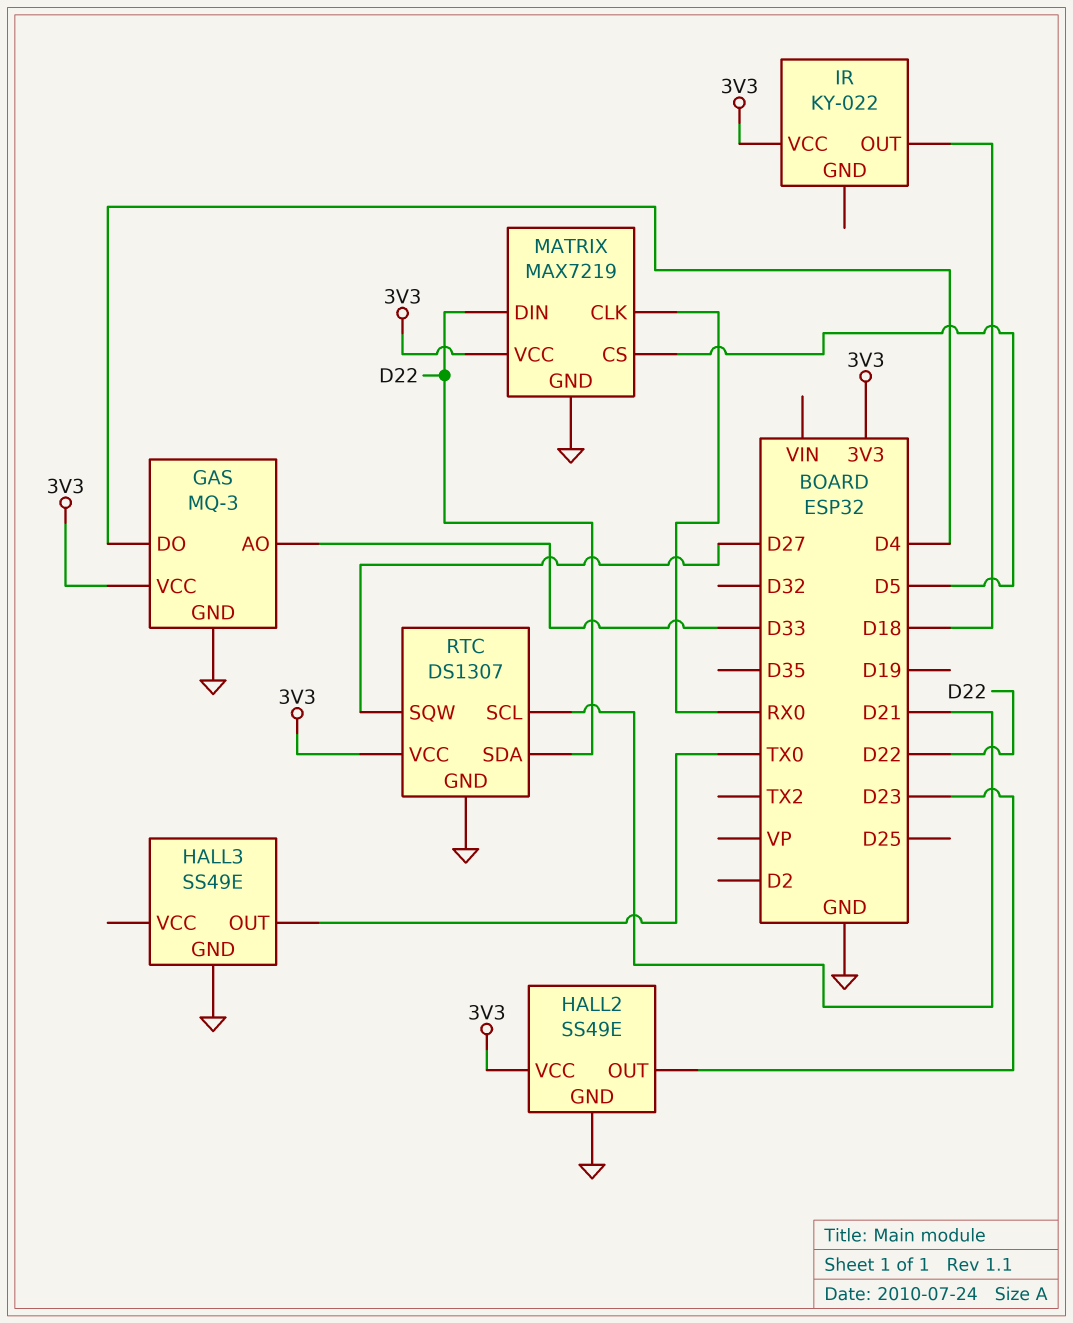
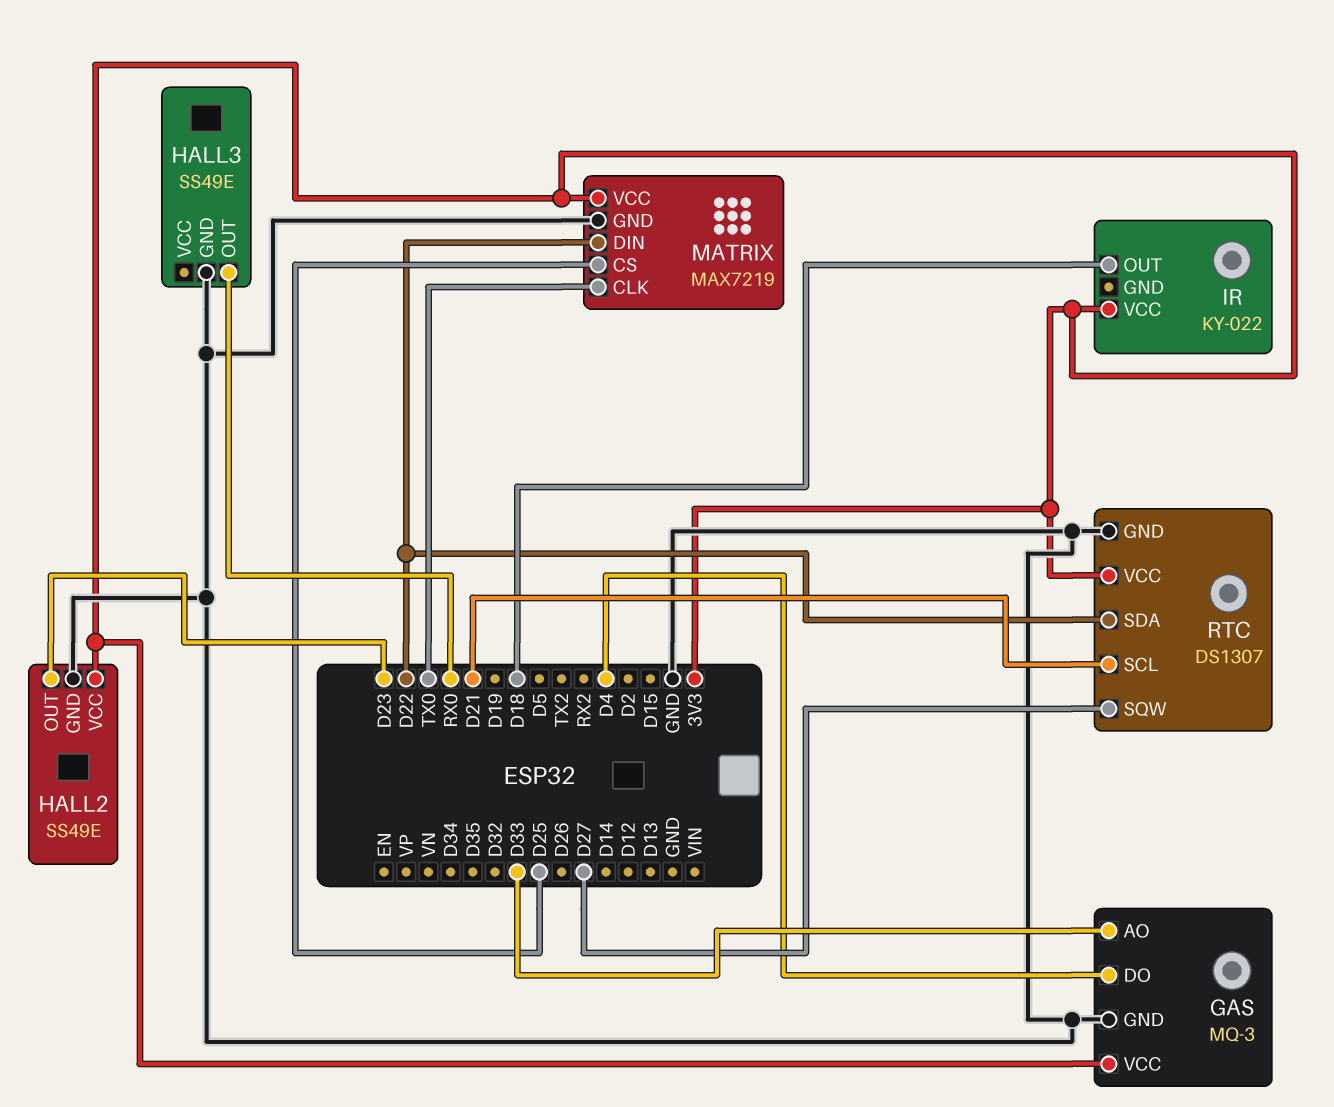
HALL3 pin OUT: TX0 -> RX0
MATRIX pin CLK: RX0 -> TX0
MATRIX pin CS: D5 -> D25

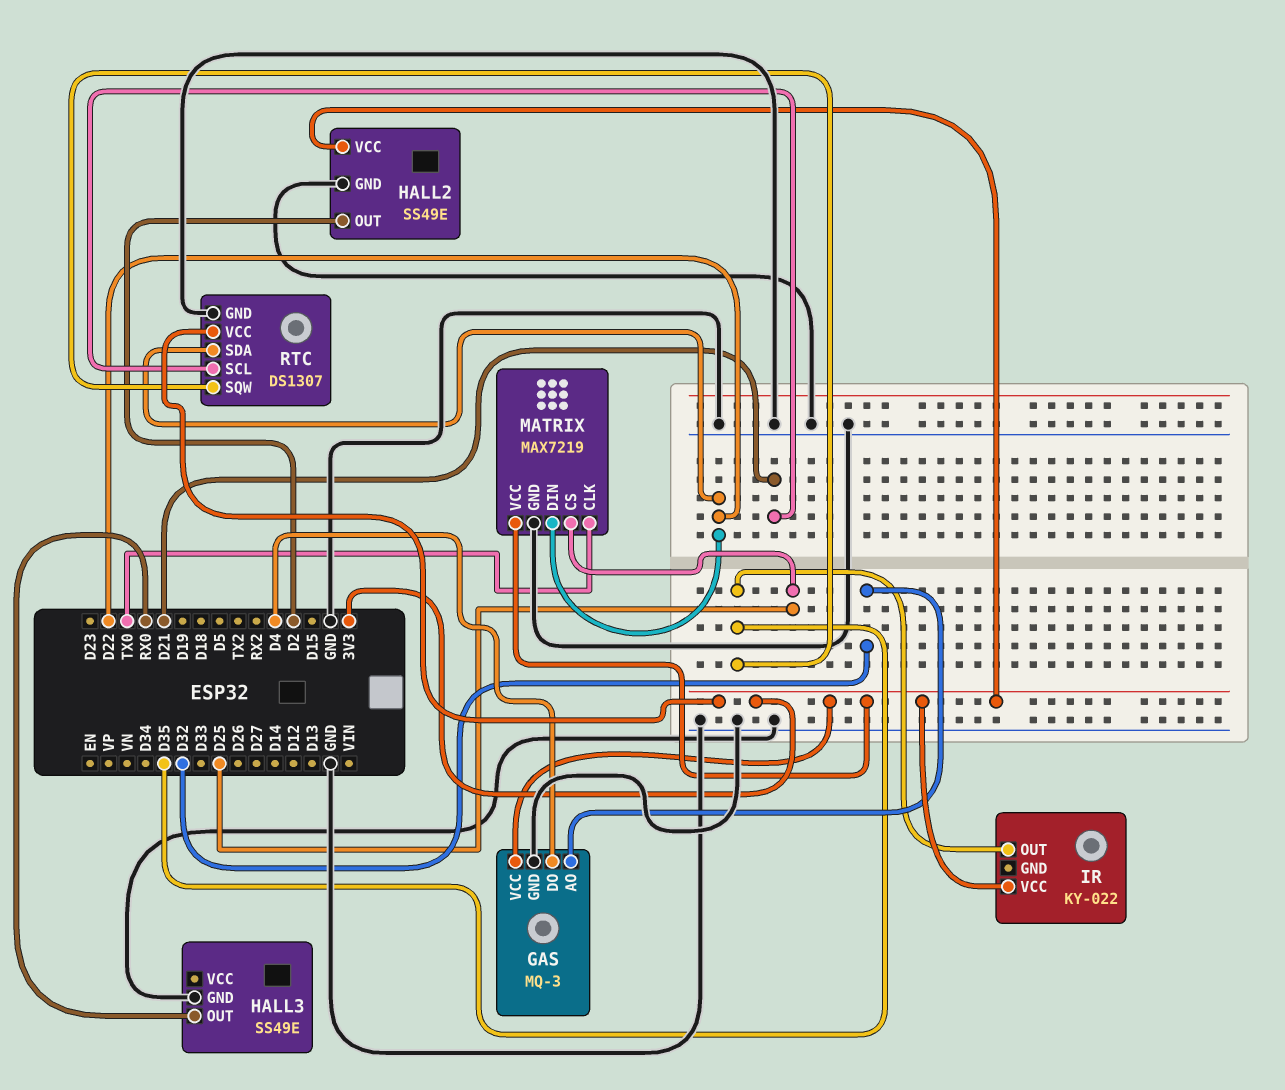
GAS pin AO: D33 -> D32
HALL2 pin OUT: D23 -> D2
IR pin OUT: D18 -> D35
RTC pin SQW: D27 -> D35

